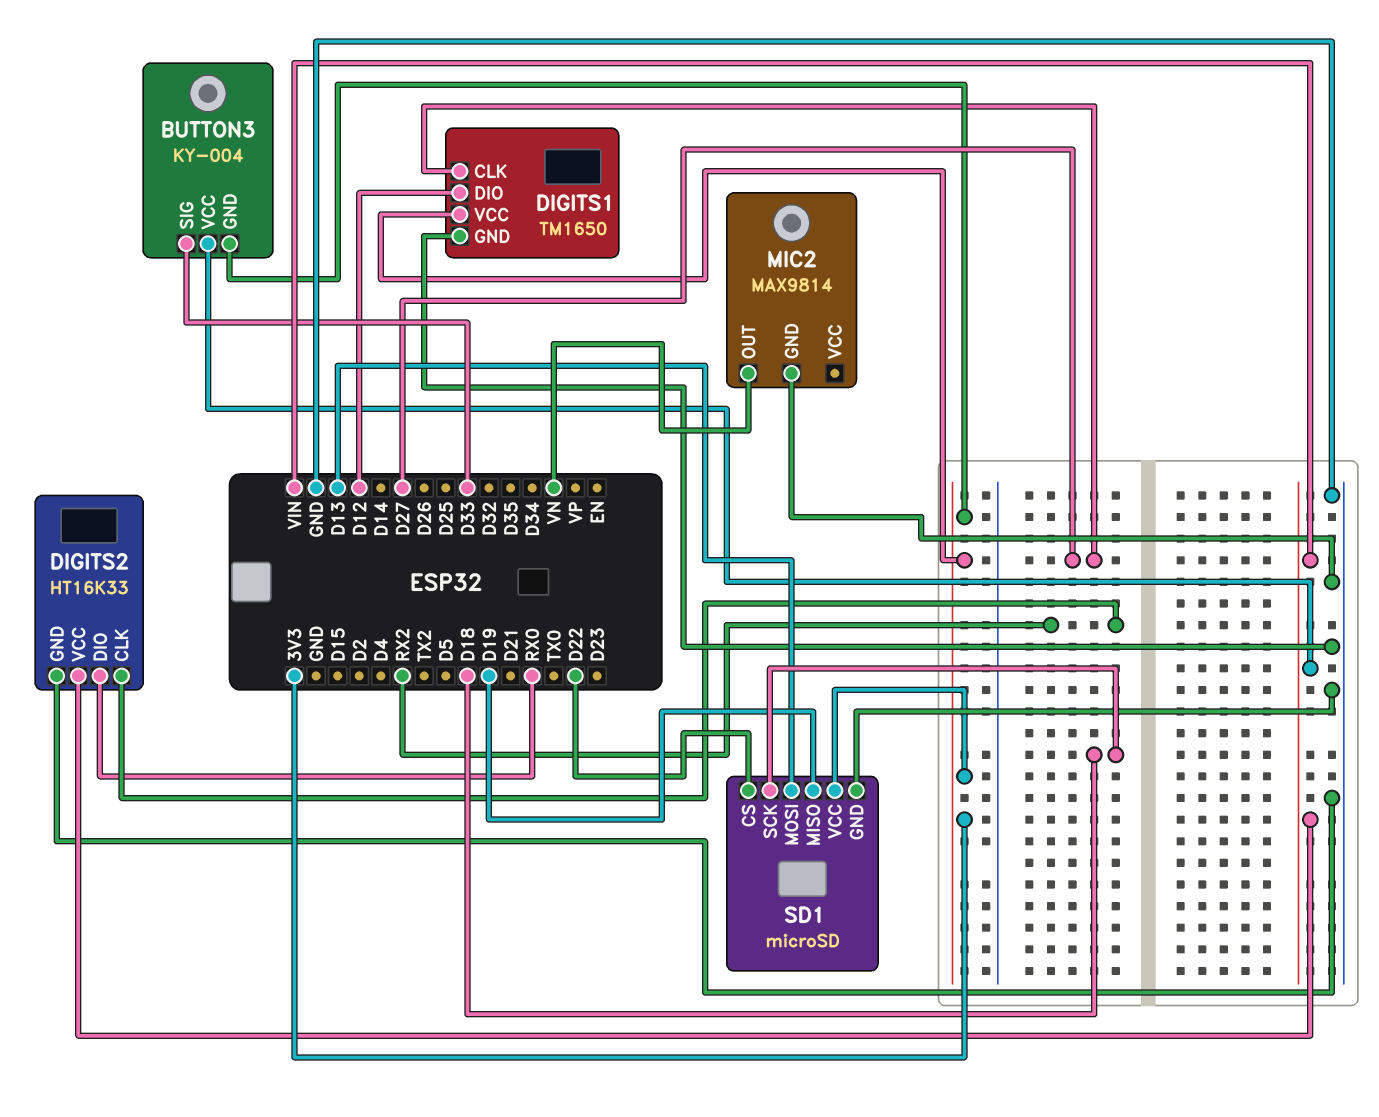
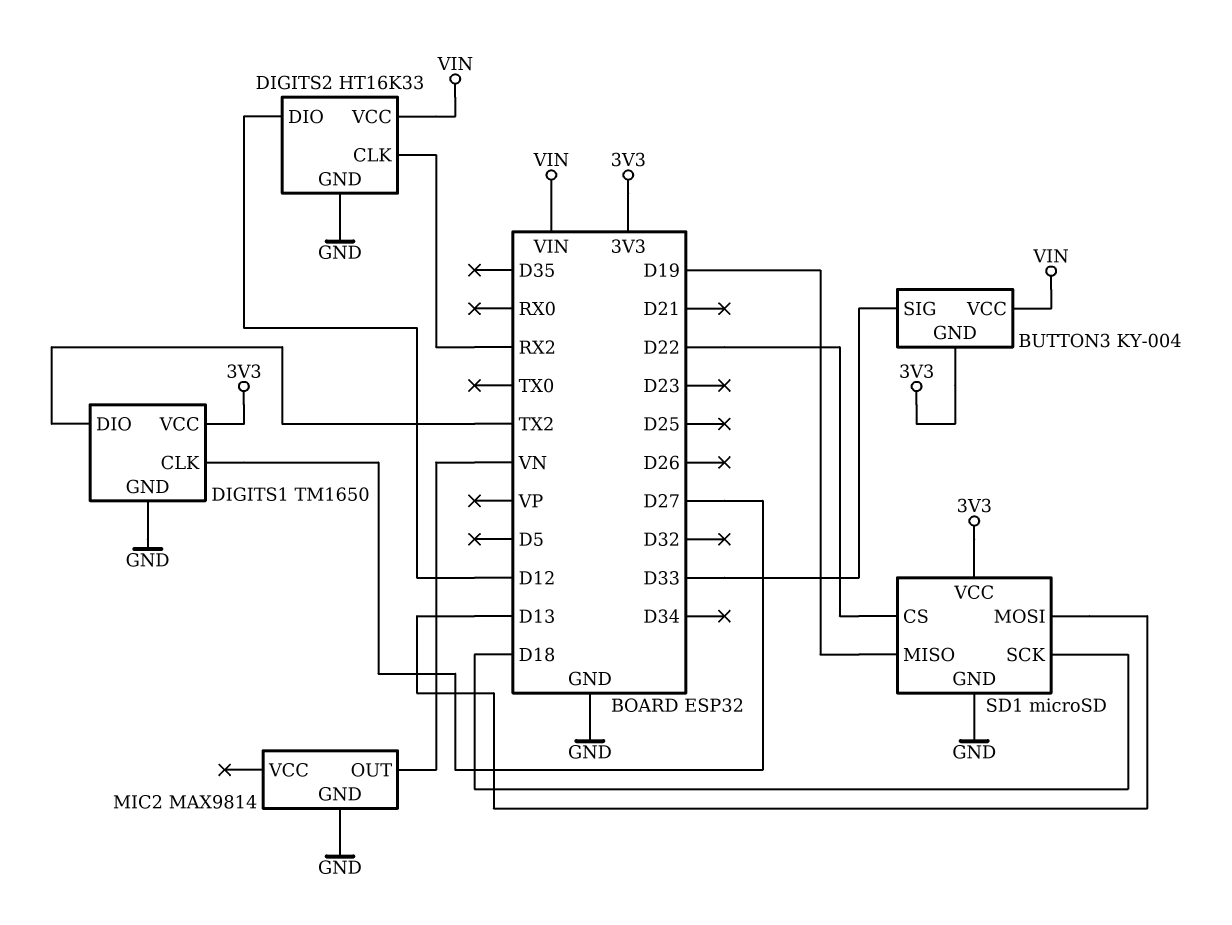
DIGITS1 pin DIO: D12 -> TX2
DIGITS2 pin DIO: RX0 -> D12

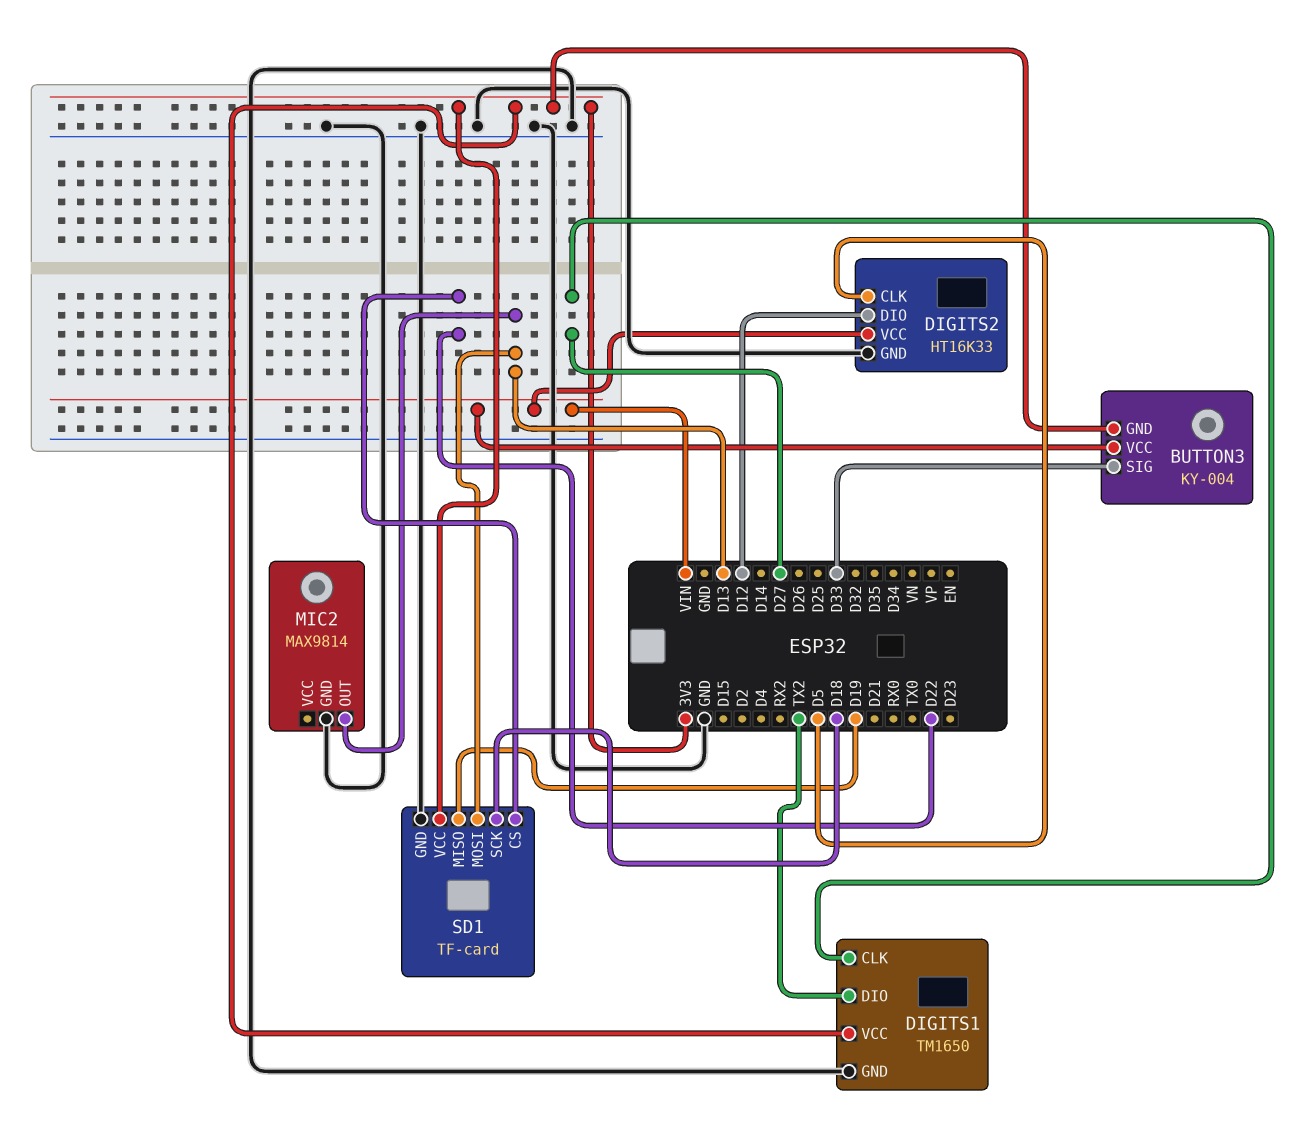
DIGITS2 pin CLK: RX2 -> D5
MIC2 pin OUT: VN -> D13
SD1: microSD -> TF-card

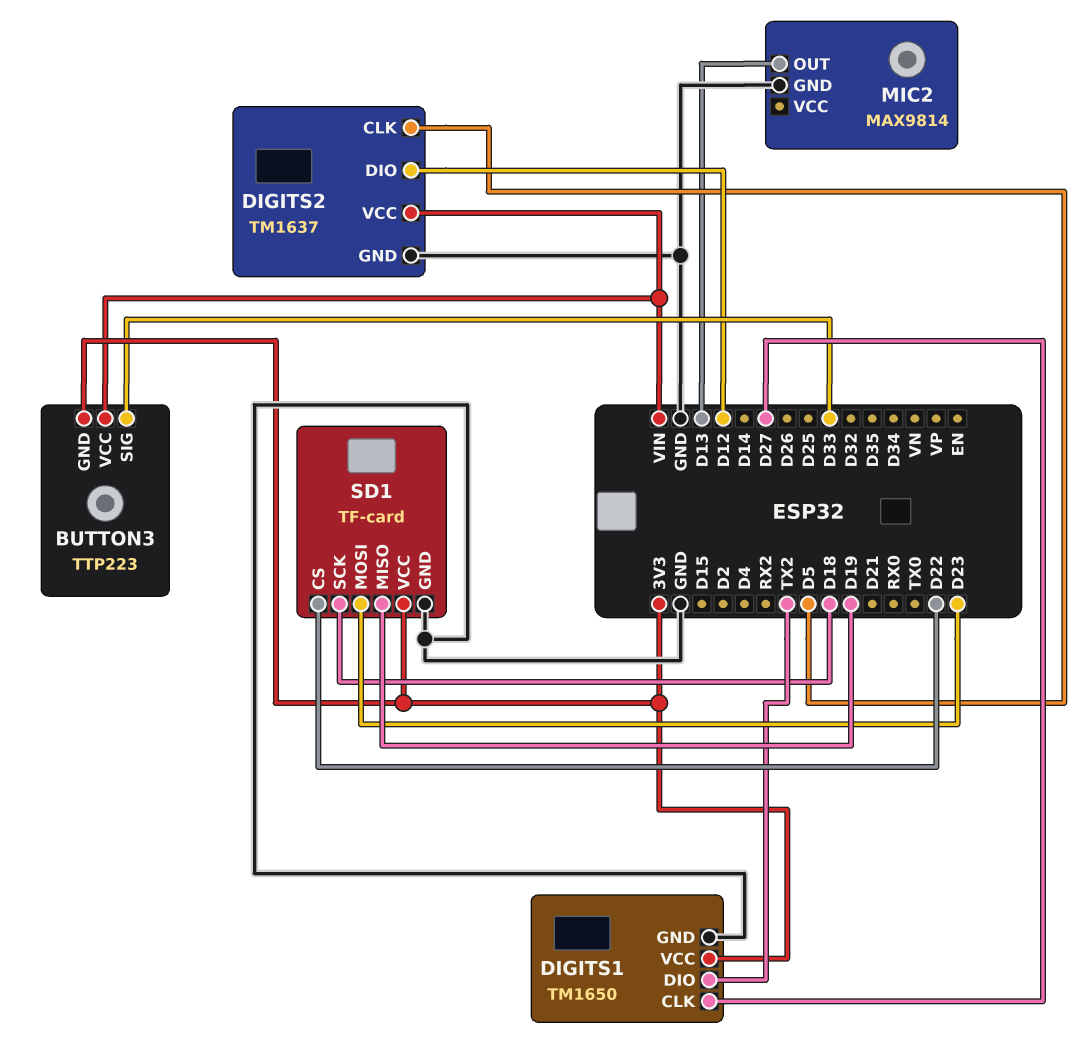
BUTTON3: KY-004 -> TTP223
DIGITS2: HT16K33 -> TM1637
SD1 pin MOSI: D13 -> D23

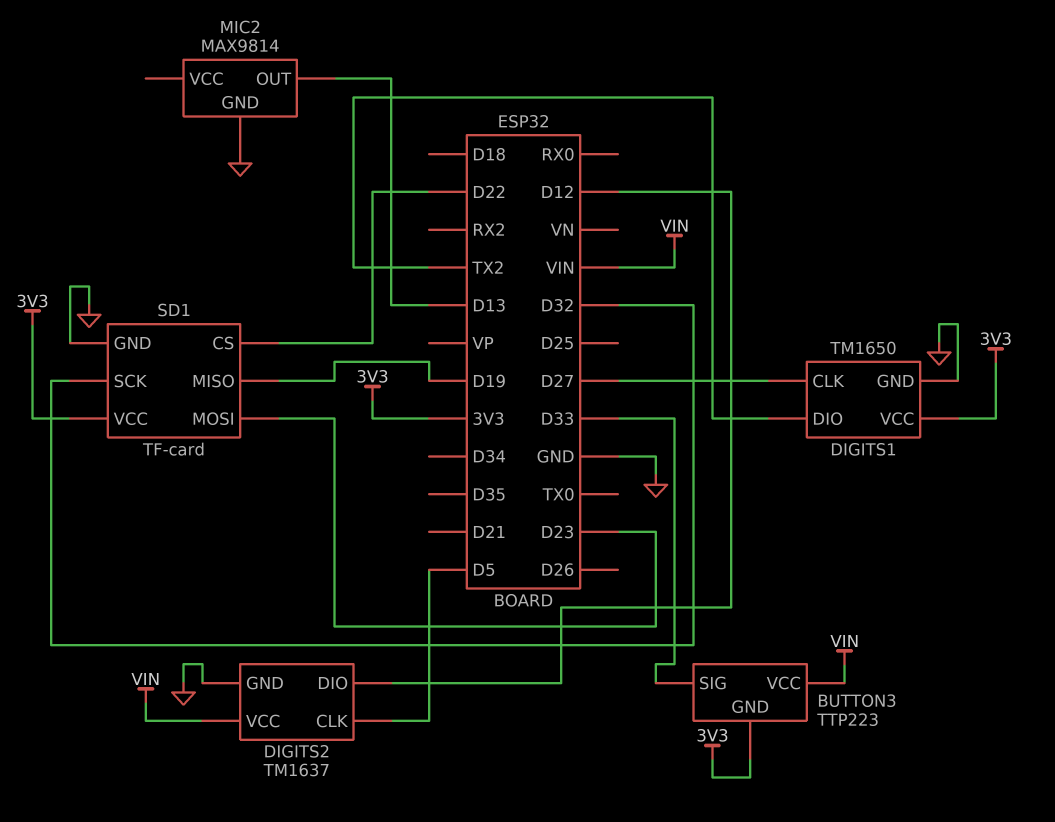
SD1 pin SCK: D18 -> D32

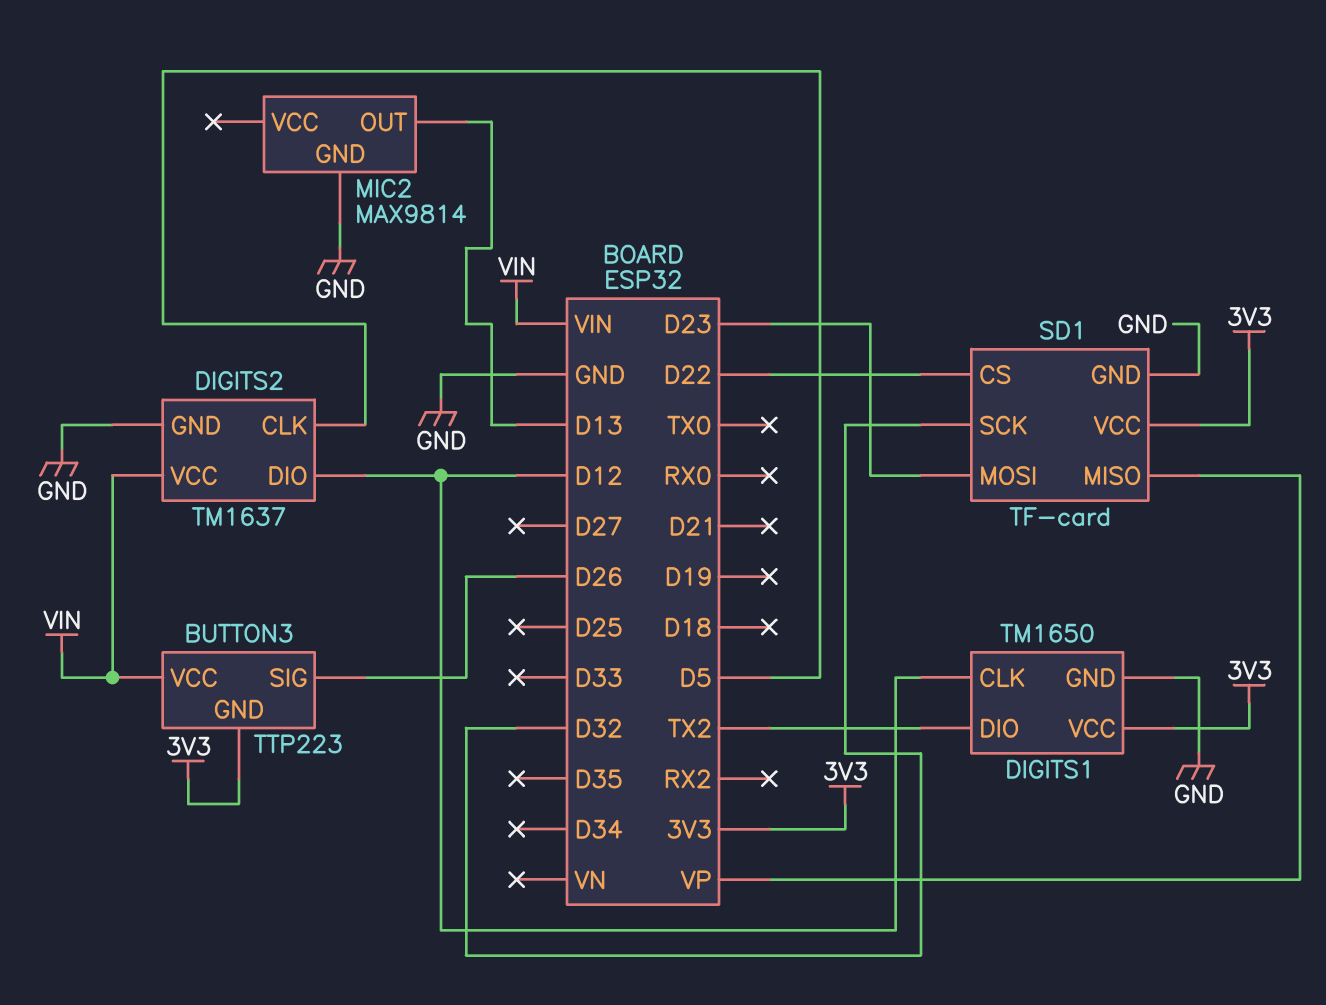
BUTTON3 pin SIG: D33 -> D26
DIGITS1 pin CLK: D27 -> D12
SD1 pin MISO: D19 -> VP

